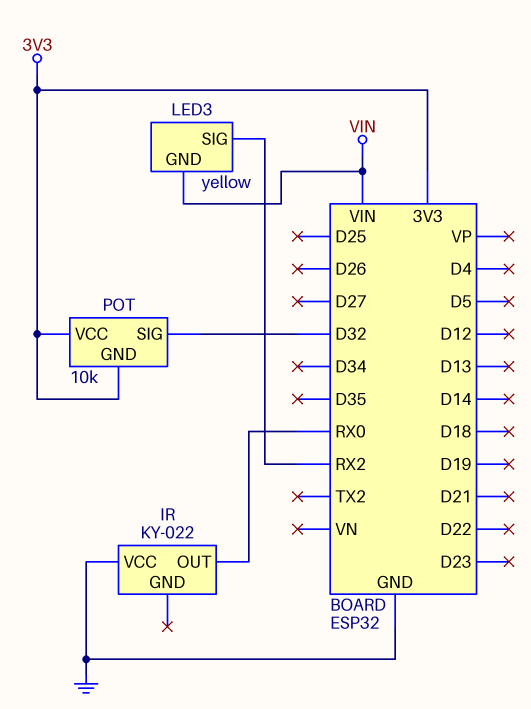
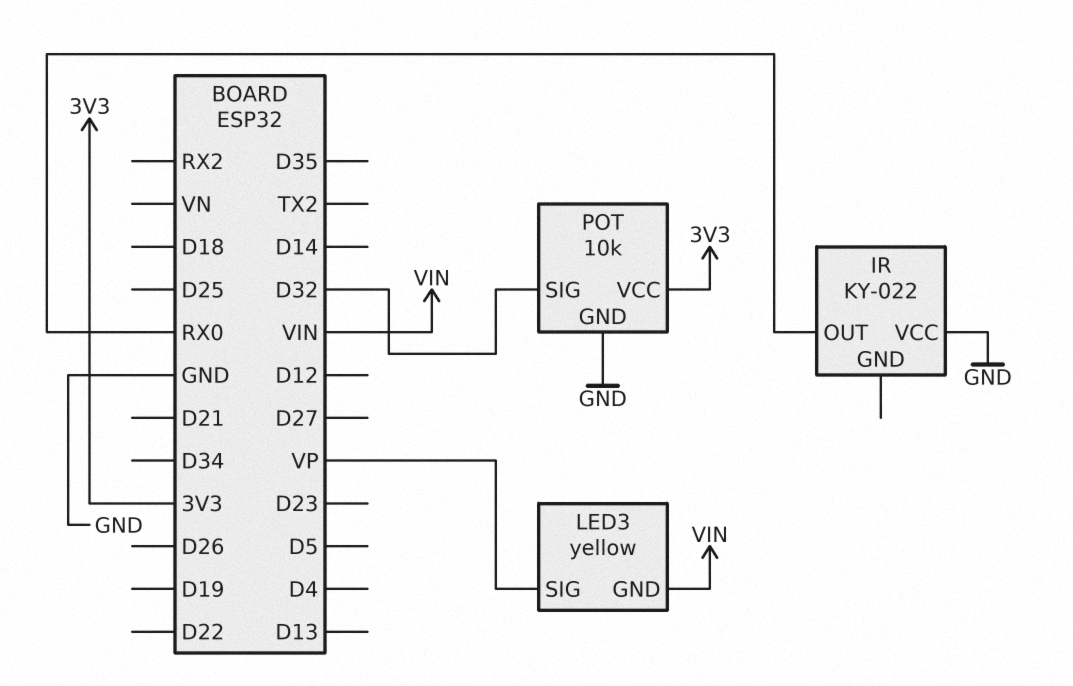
LED3 pin SIG: RX2 -> VP
POT pin GND: 3V3 -> GND

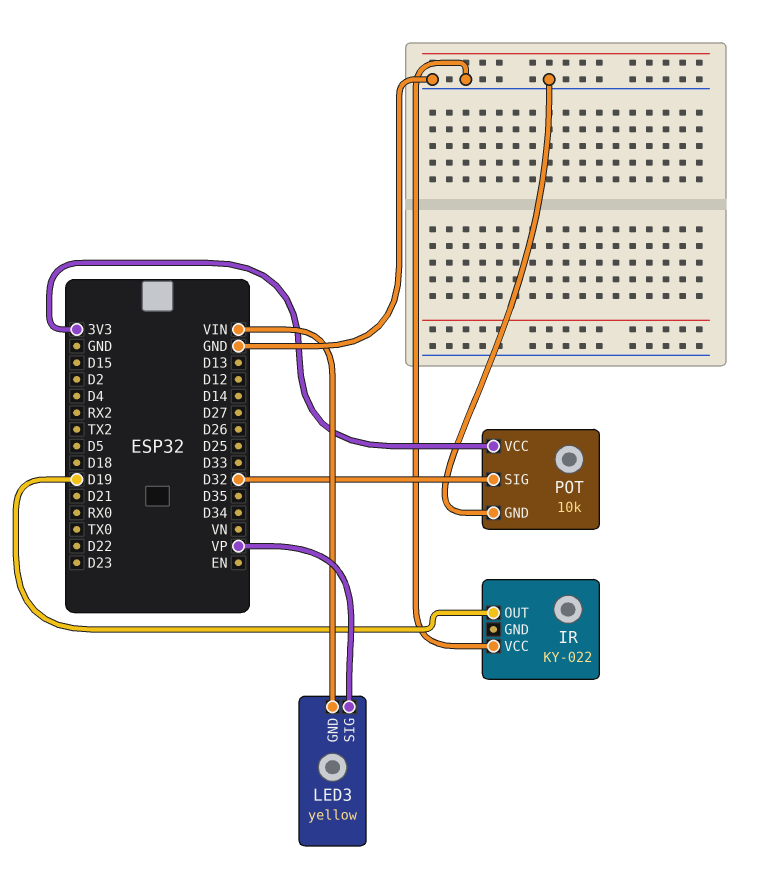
IR pin OUT: RX0 -> D19

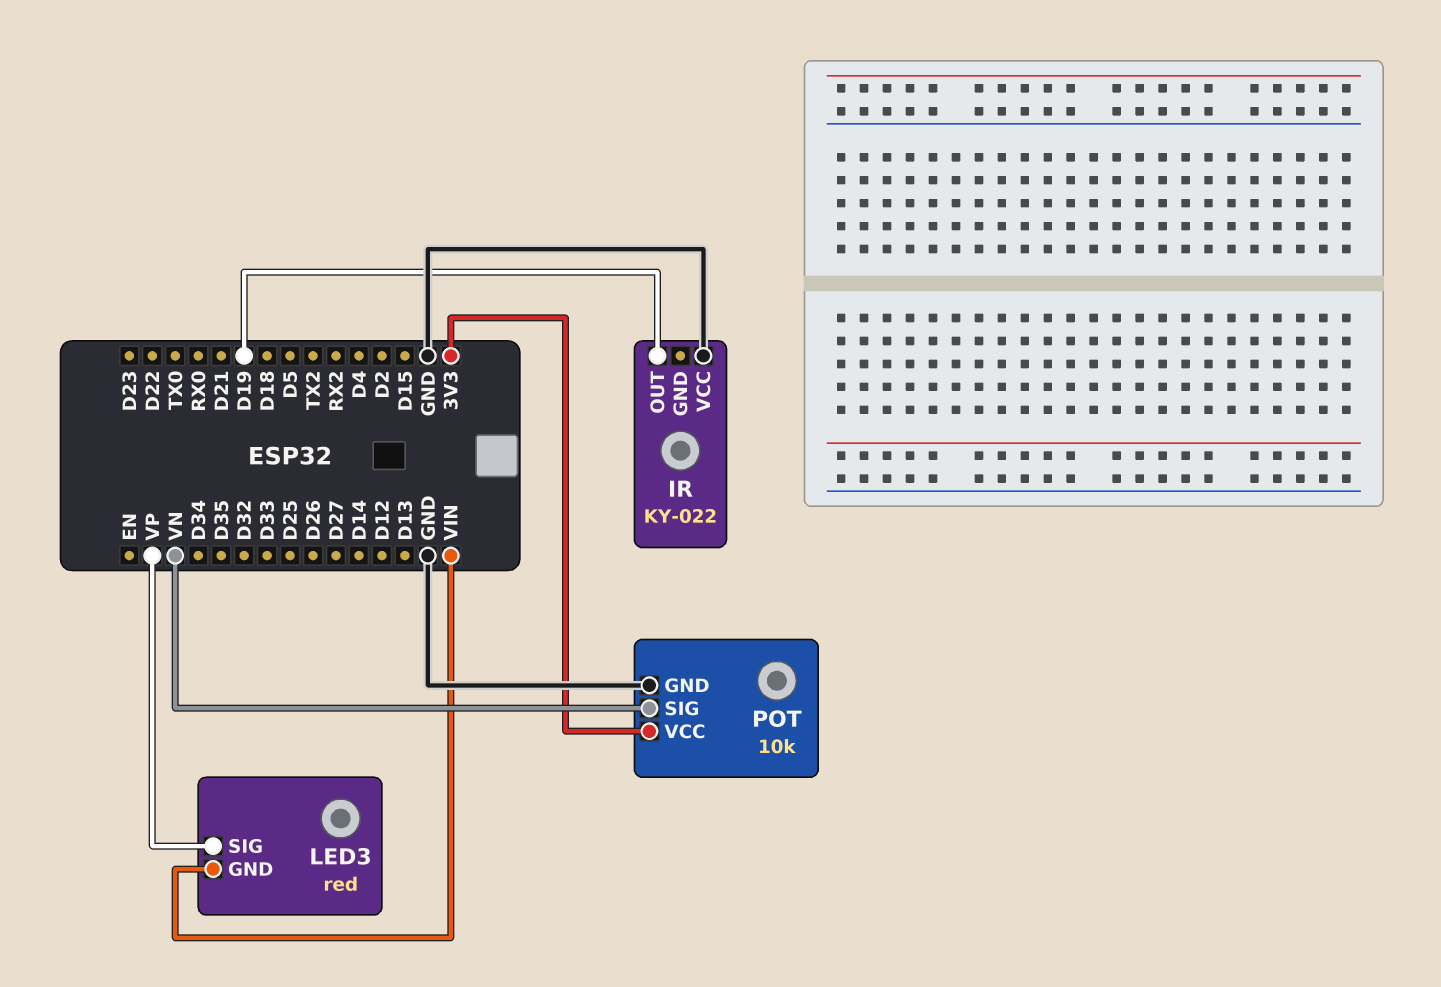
LED3: yellow -> red
POT pin SIG: D32 -> VN

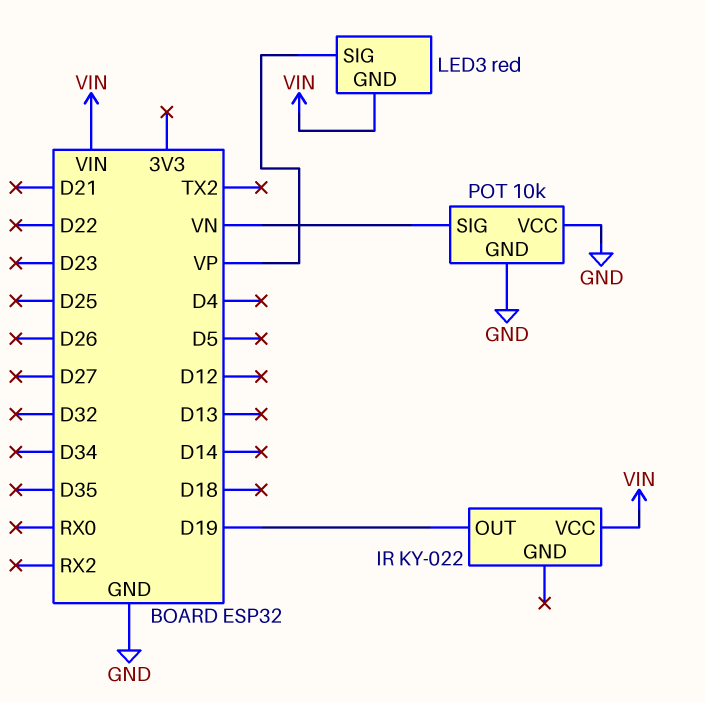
IR pin VCC: GND -> VIN
POT pin VCC: 3V3 -> GND

